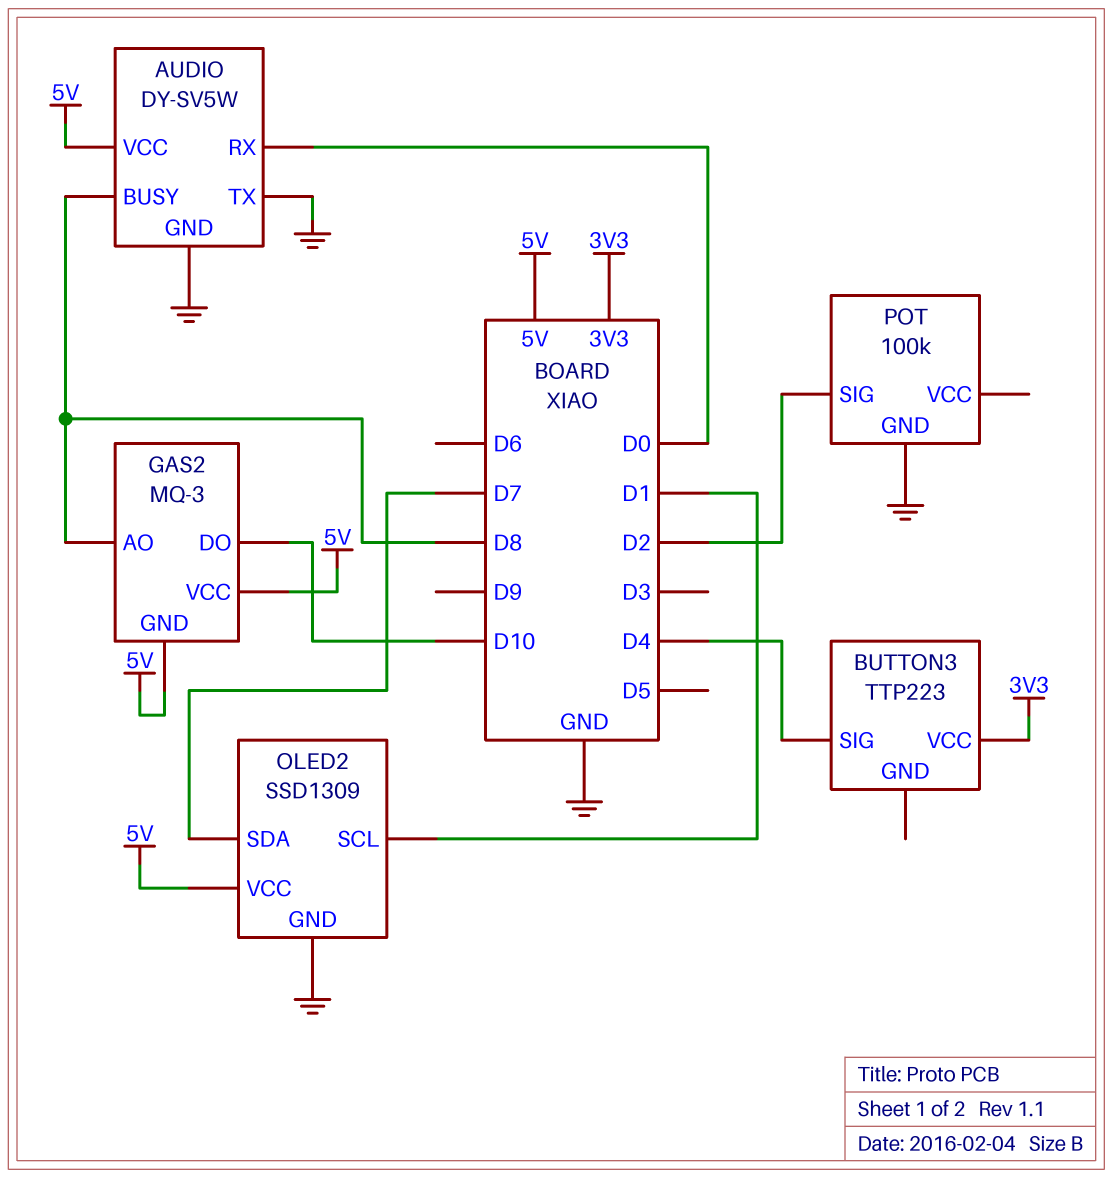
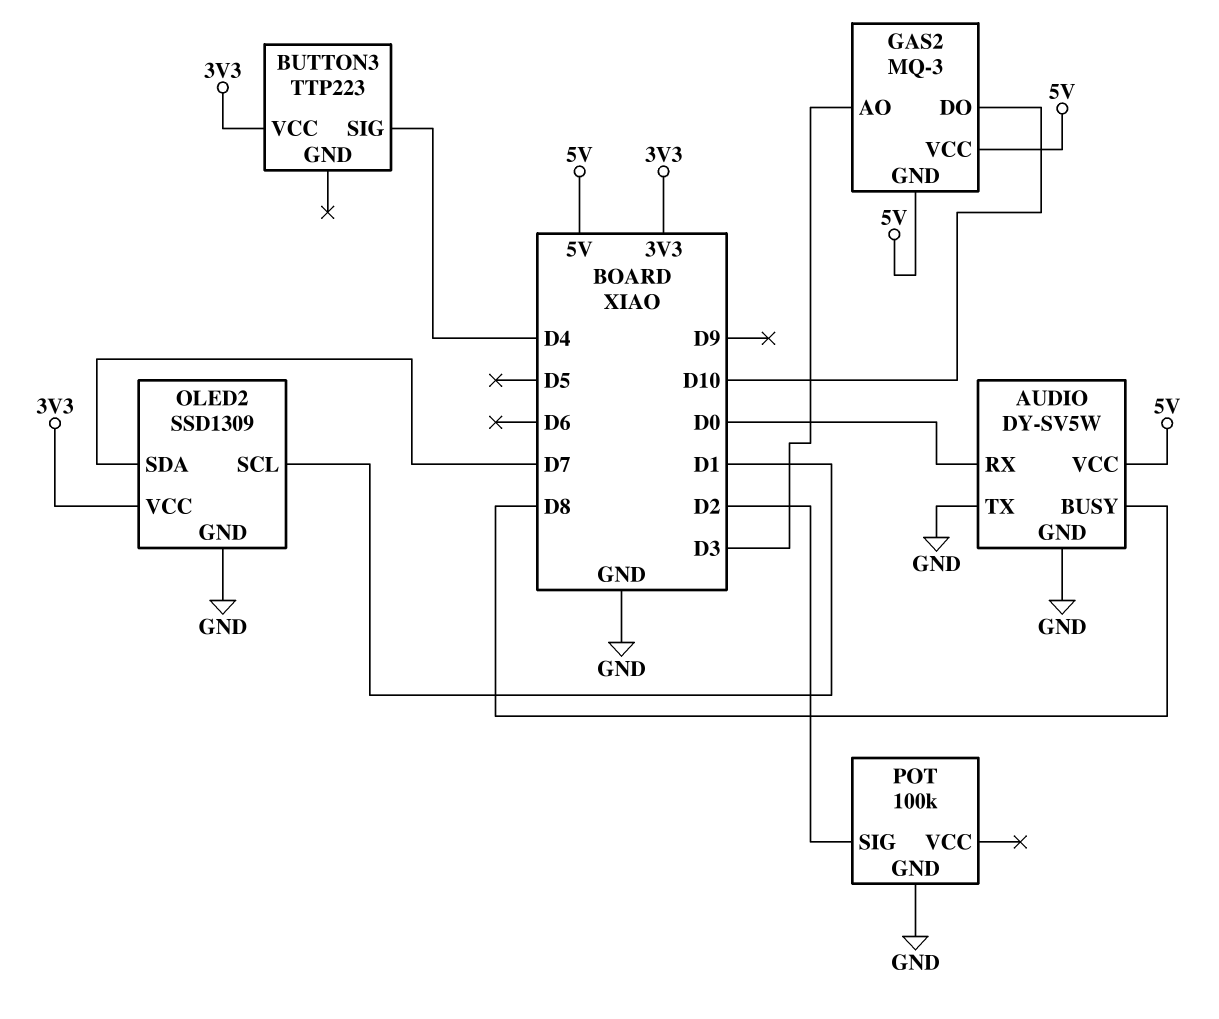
GAS2 pin AO: D8 -> D3
OLED2 pin VCC: 5V -> 3V3

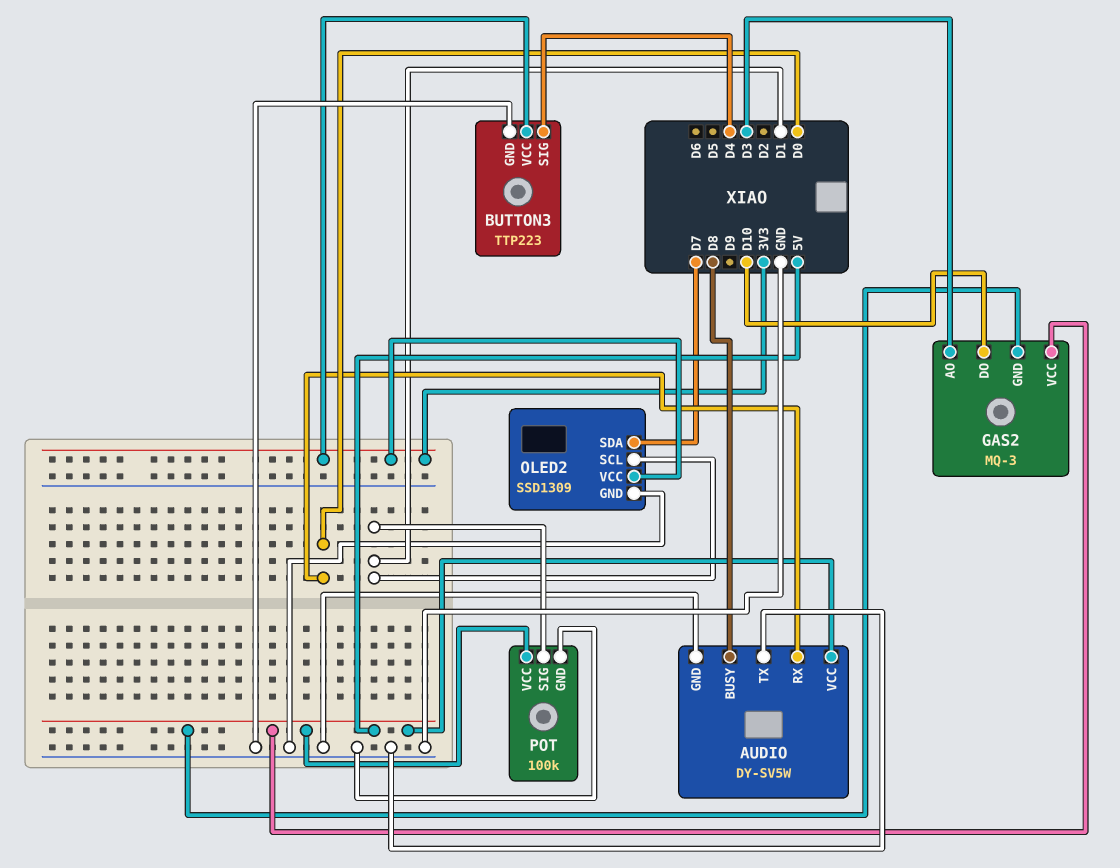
BUTTON3 pin GND: none -> GND
POT pin SIG: D2 -> D1
POT pin VCC: none -> 5V

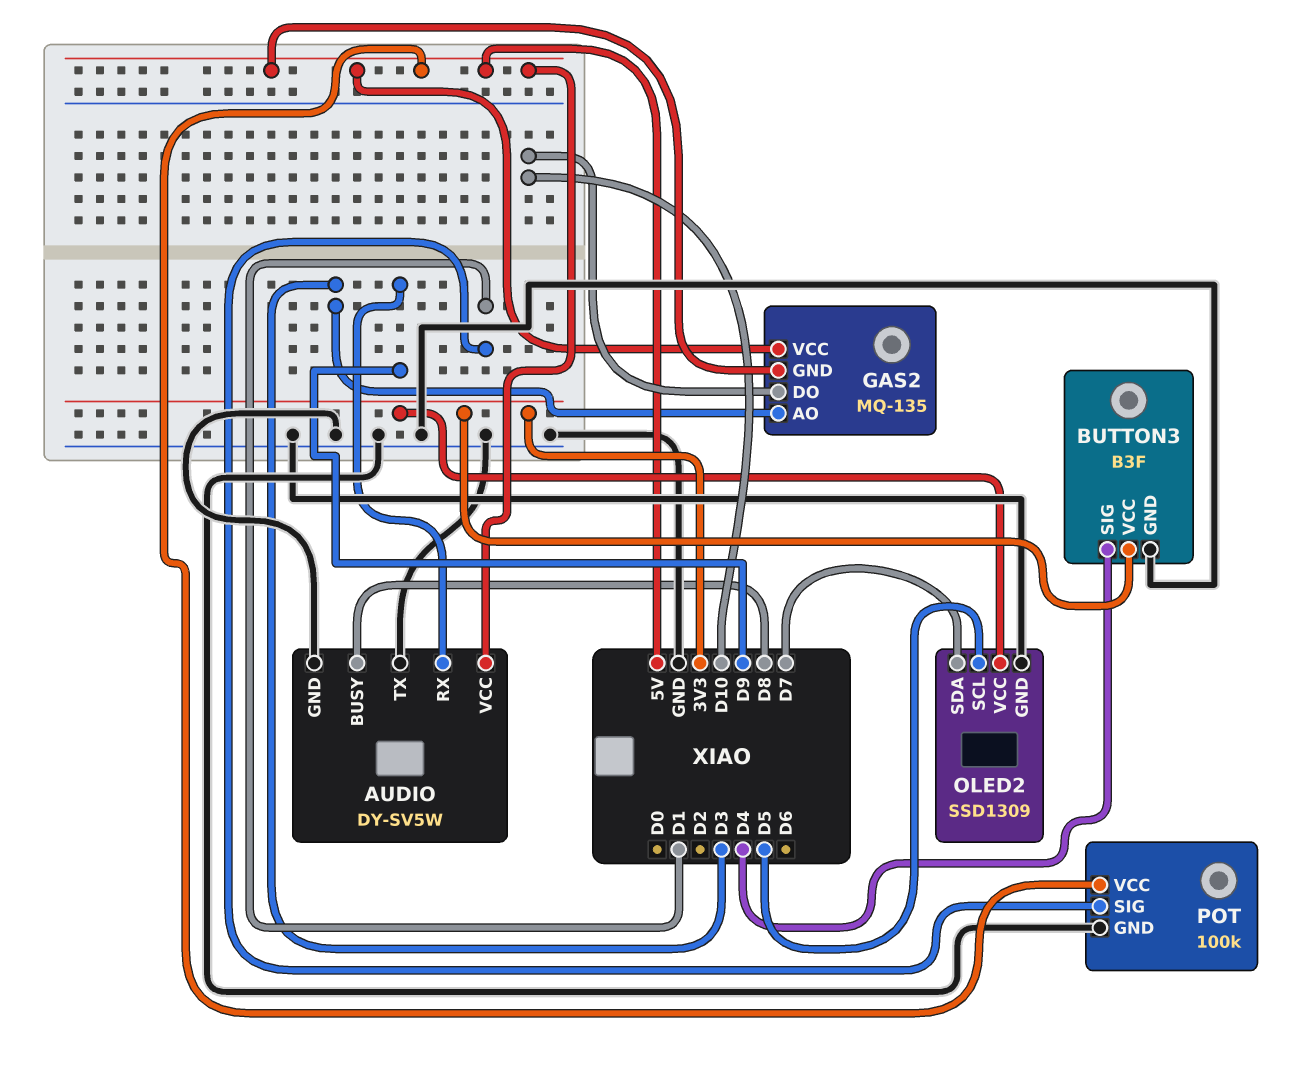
AUDIO pin RX: D0 -> D9
BUTTON3: TTP223 -> B3F
GAS2: MQ-3 -> MQ-135
OLED2 pin SCL: D1 -> D5

